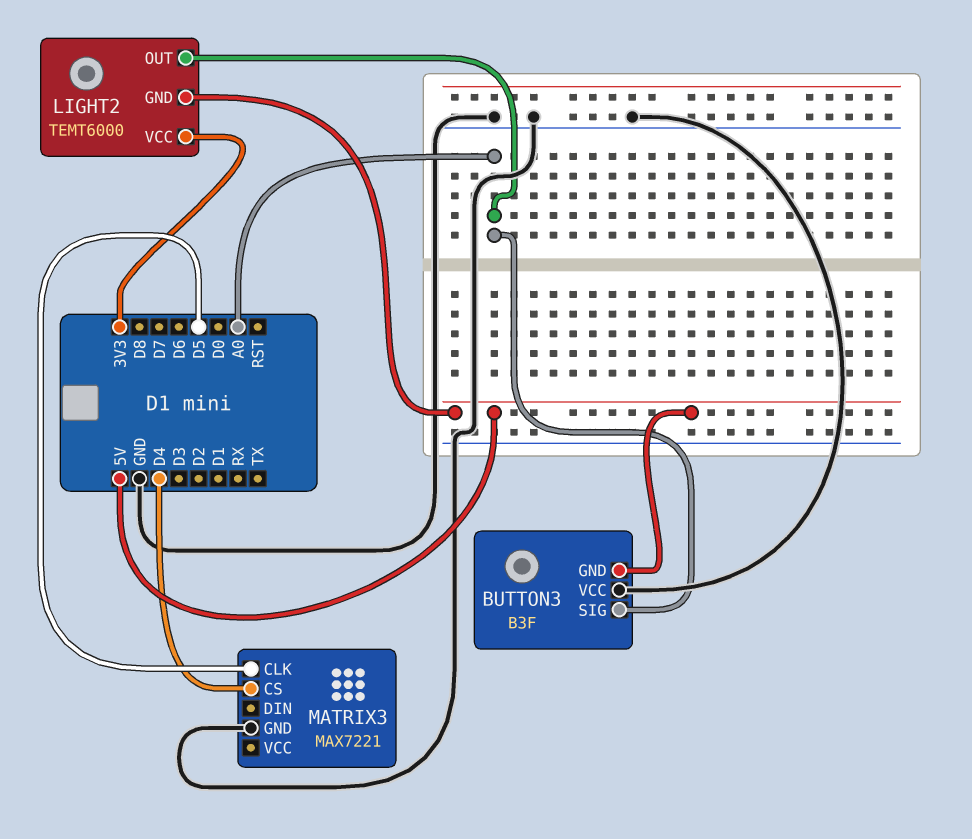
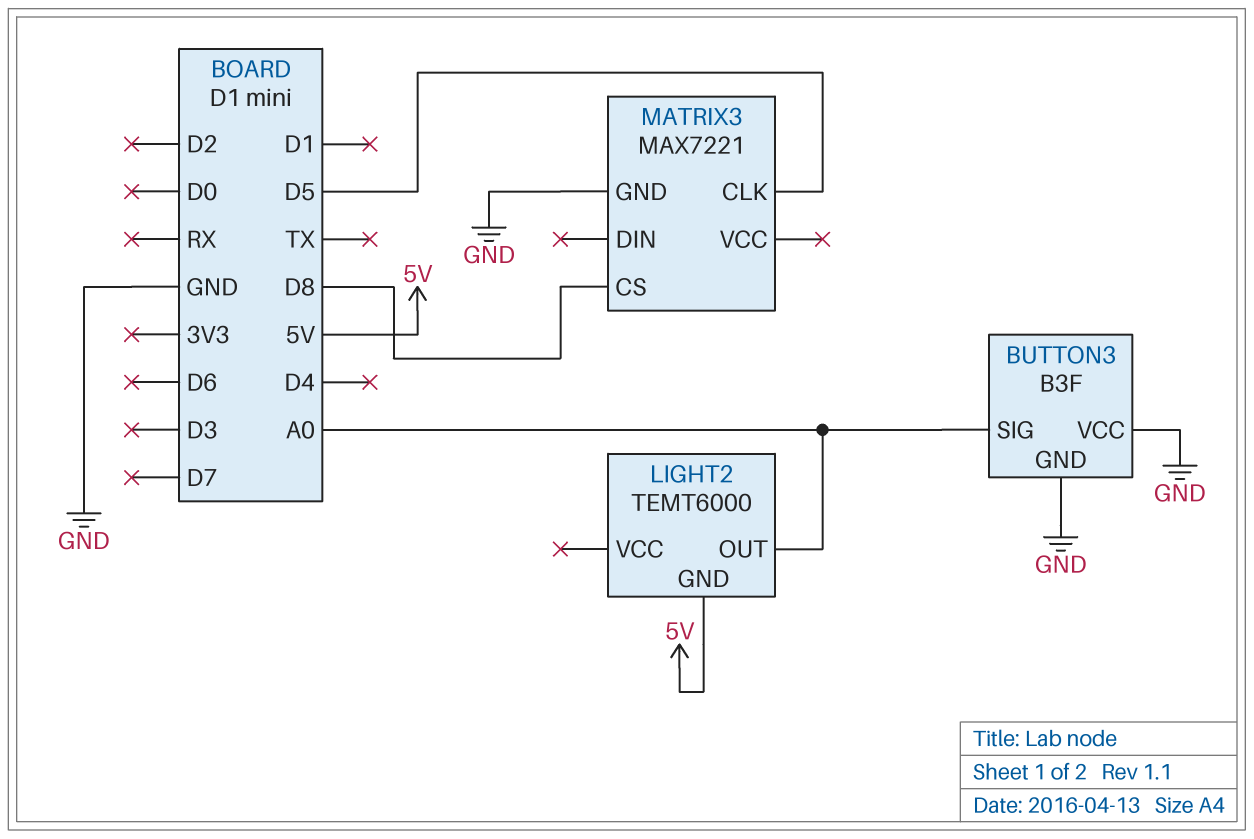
BUTTON3 pin GND: 5V -> GND
LIGHT2 pin VCC: 3V3 -> none
MATRIX3 pin CS: D4 -> D8

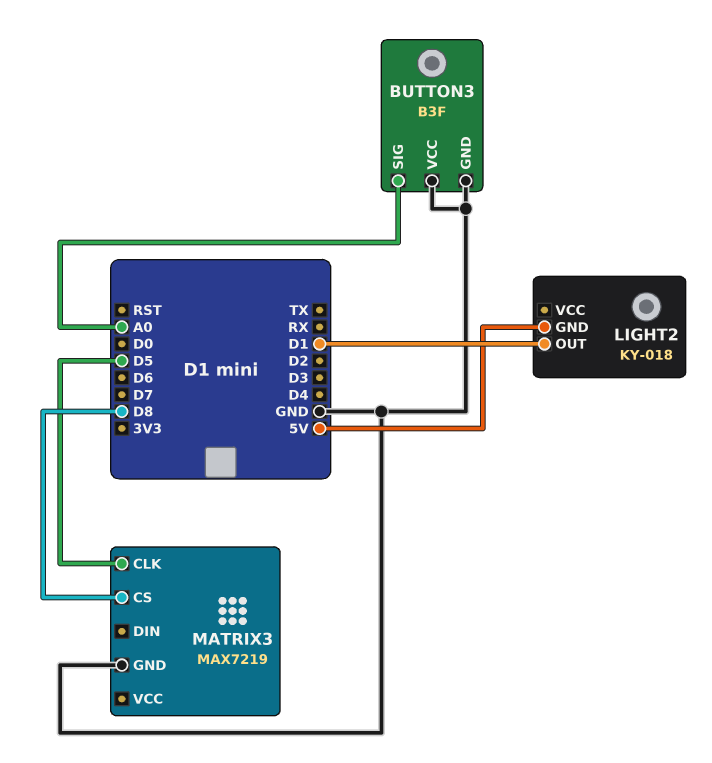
LIGHT2: TEMT6000 -> KY-018
LIGHT2 pin OUT: A0 -> D1
MATRIX3: MAX7221 -> MAX7219

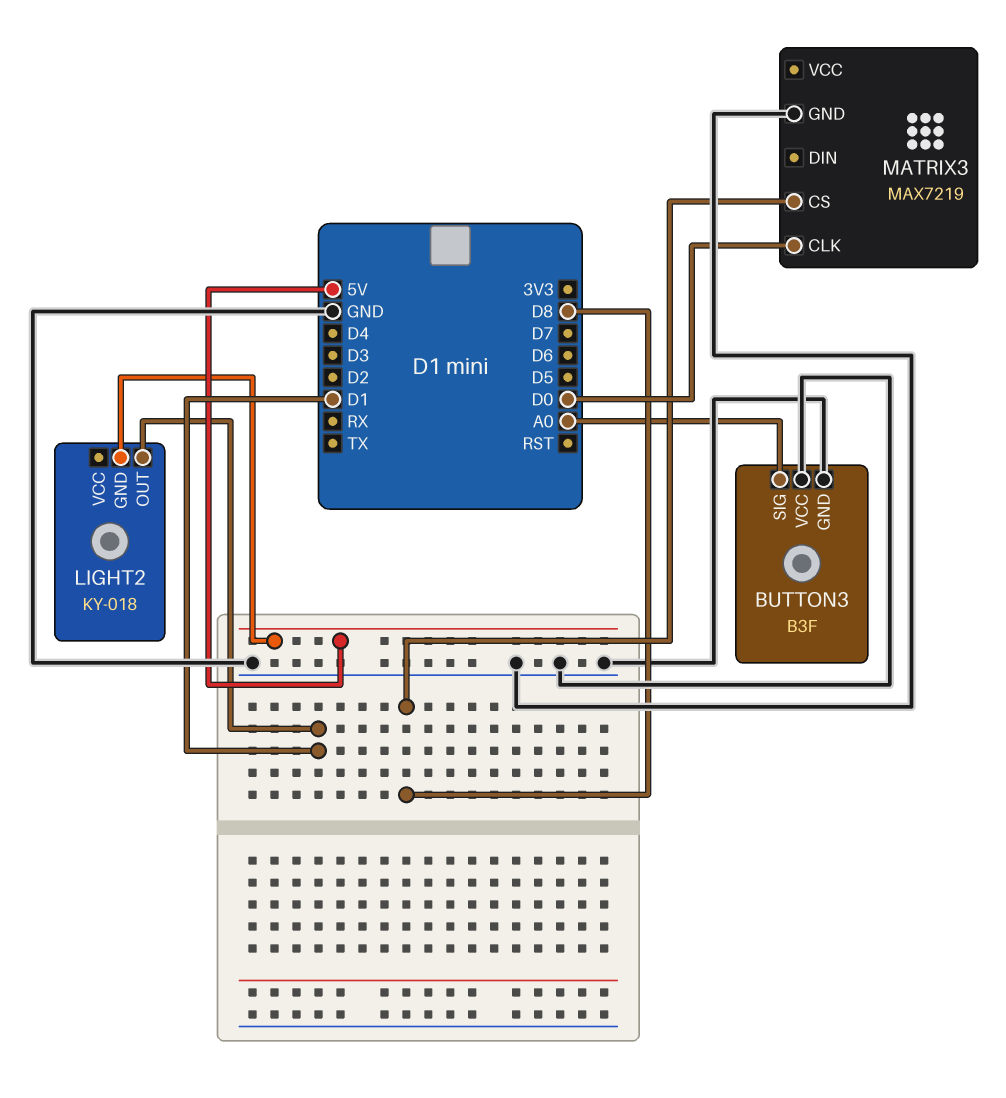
MATRIX3 pin CLK: D5 -> D0

